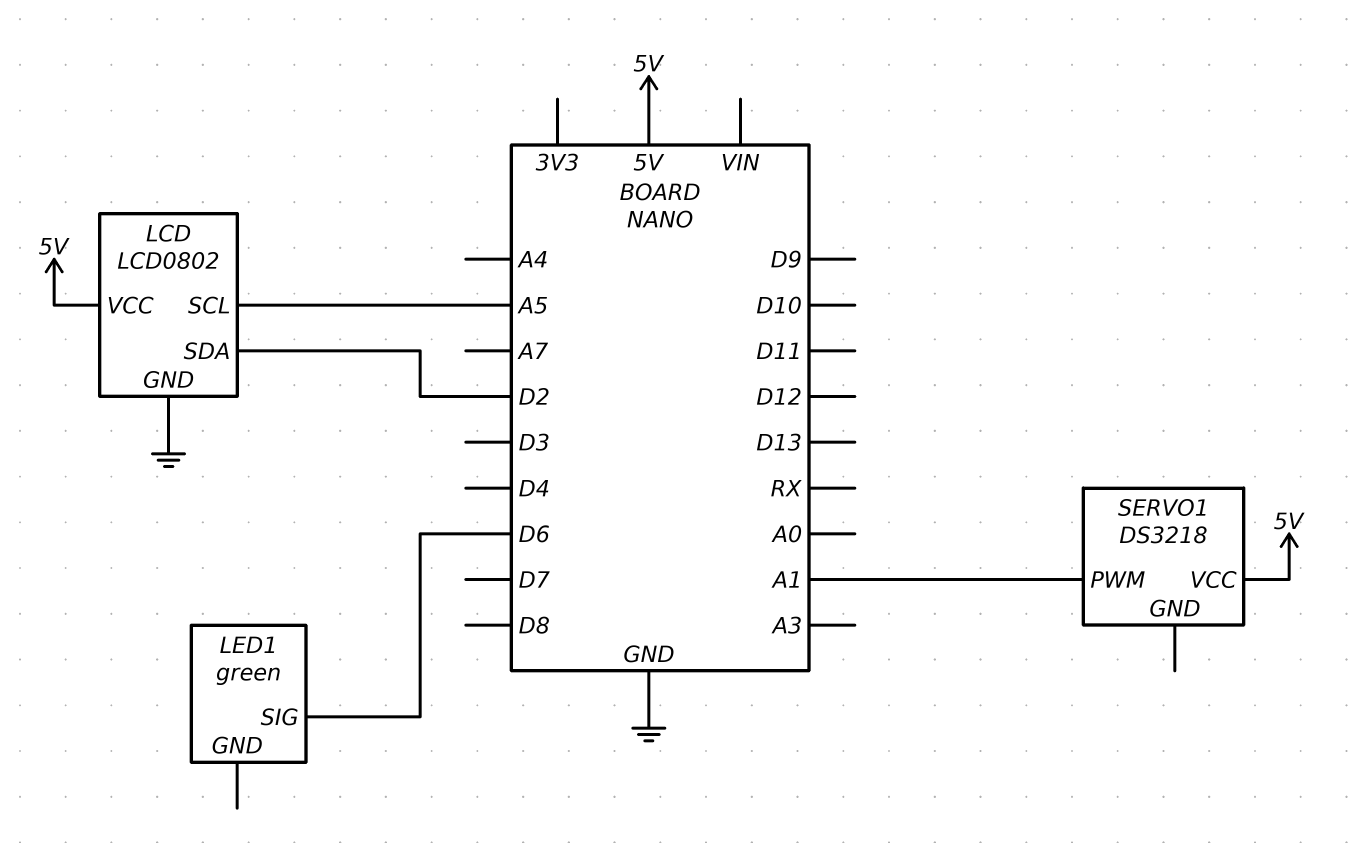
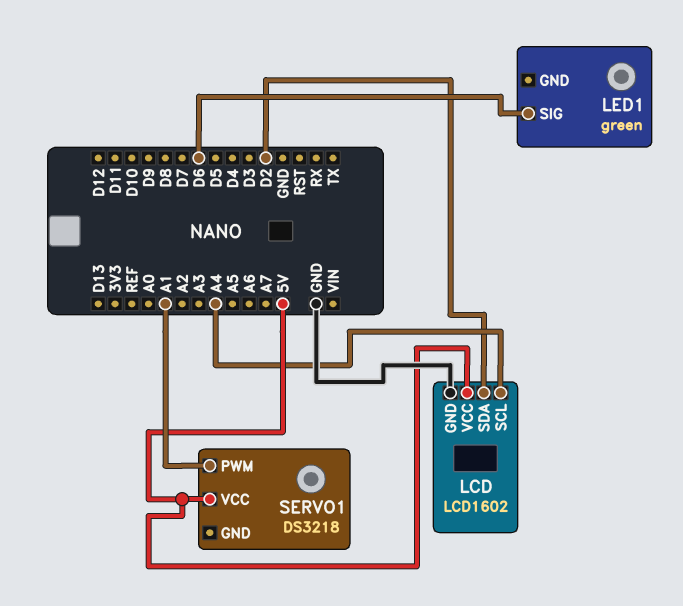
LCD: LCD0802 -> LCD1602
LCD pin SCL: A5 -> A4

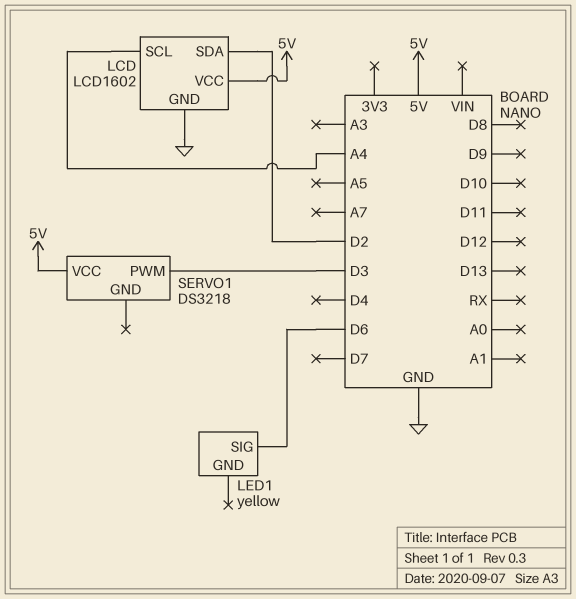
LED1: green -> yellow
SERVO1 pin PWM: A1 -> D3

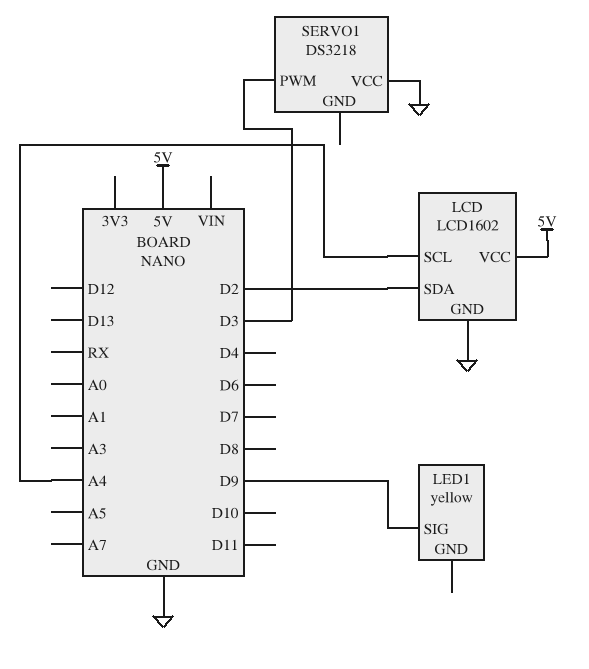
LED1 pin SIG: D6 -> D9
SERVO1 pin VCC: 5V -> GND

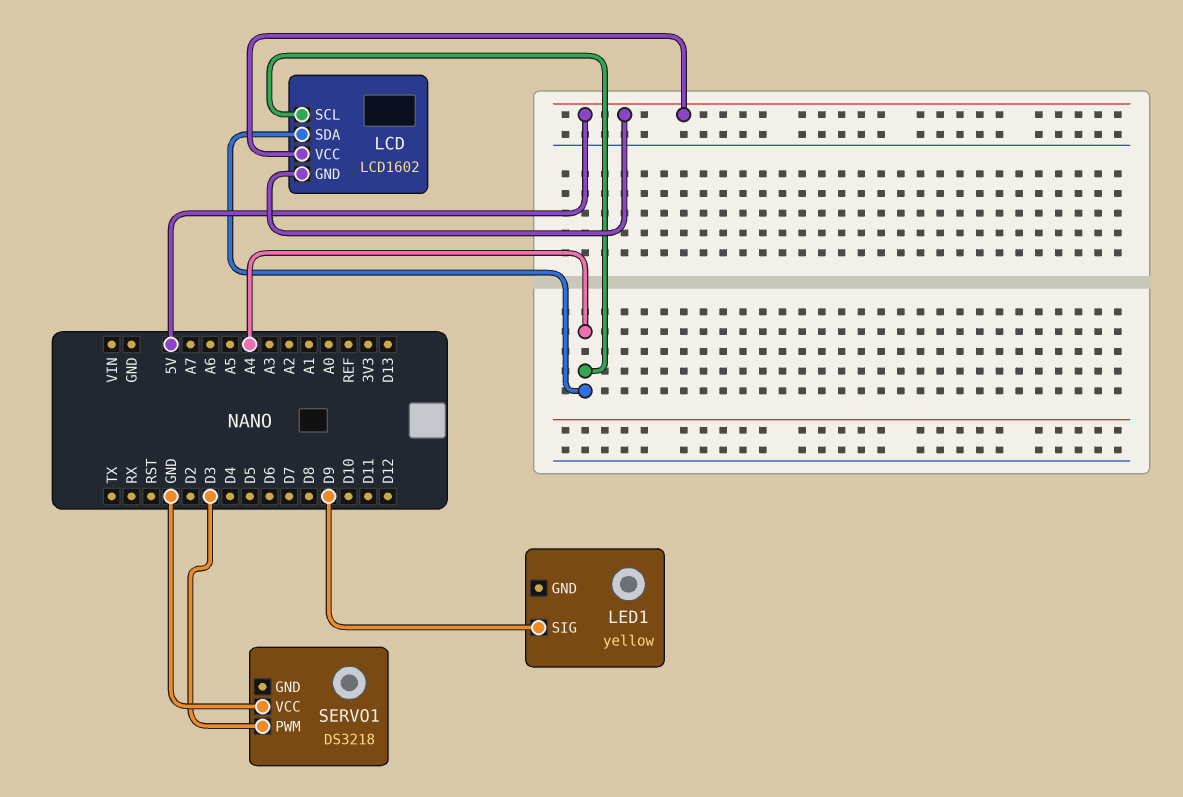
LCD pin GND: GND -> 5V
LCD pin SDA: D2 -> A4

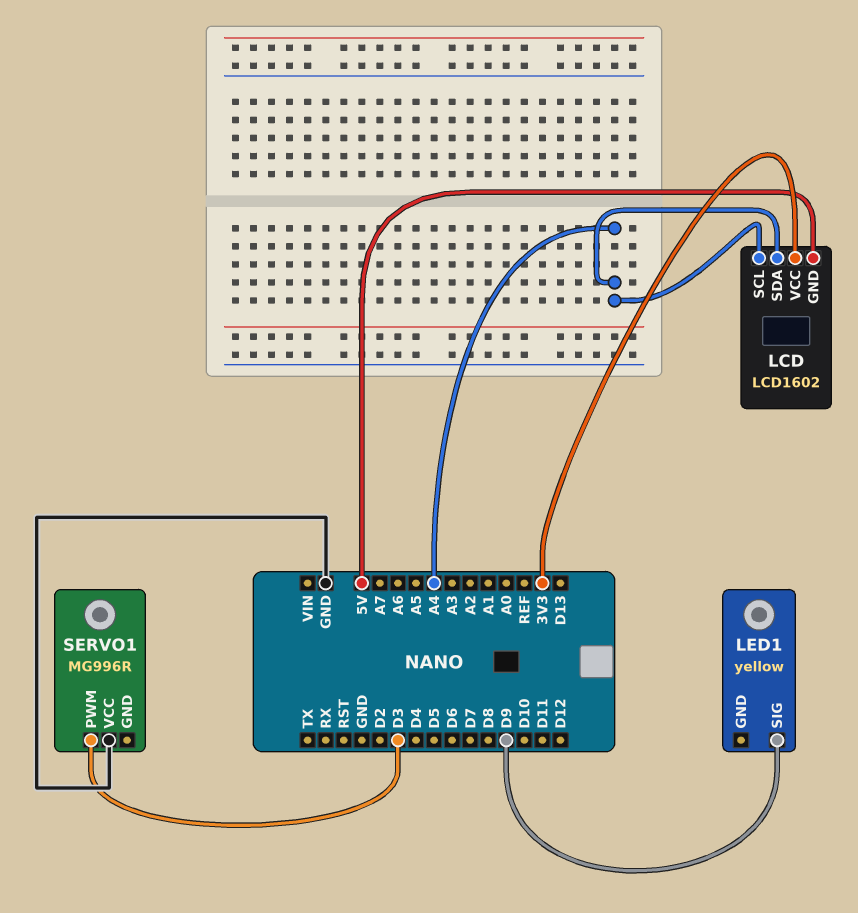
LCD pin VCC: 5V -> 3V3
SERVO1: DS3218 -> MG996R

